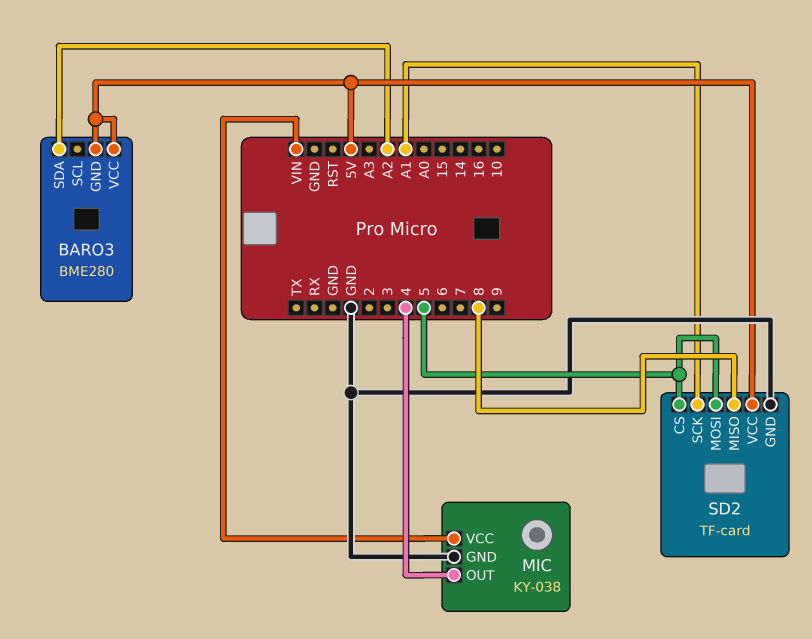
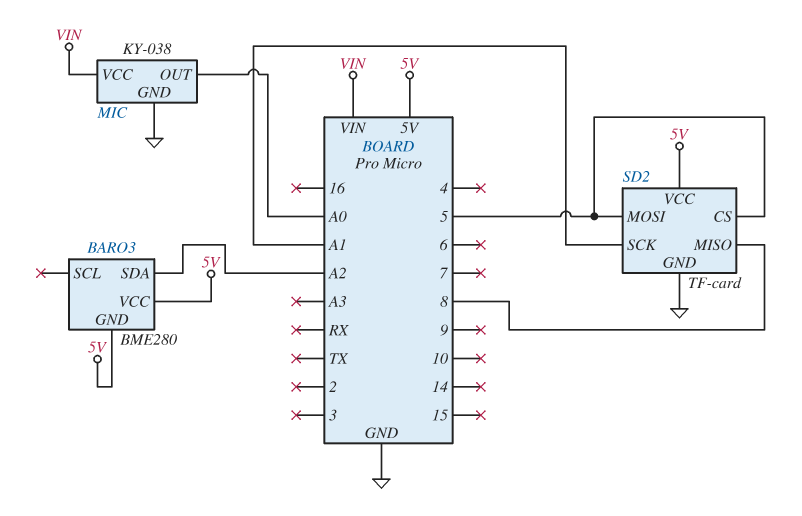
MIC pin OUT: 4 -> A0

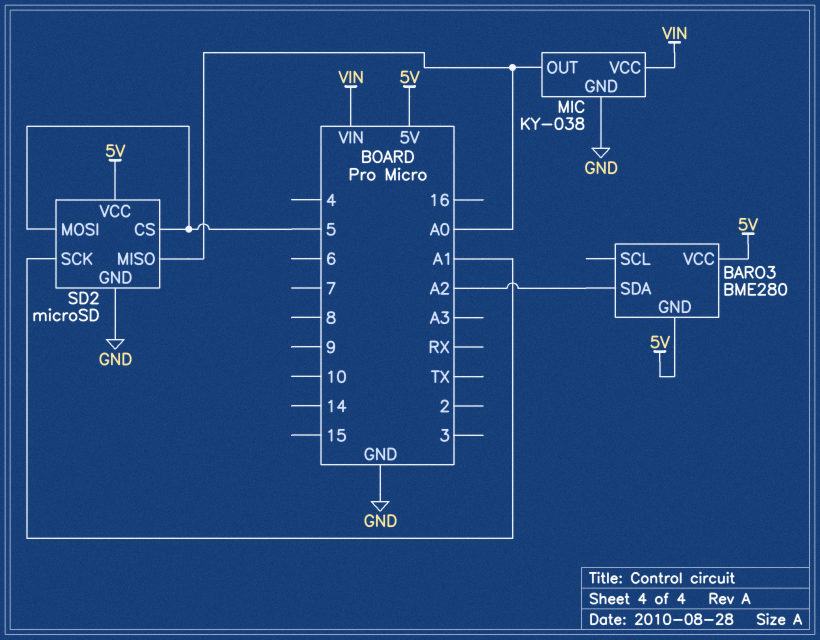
SD2: TF-card -> microSD
SD2 pin MISO: 8 -> A0

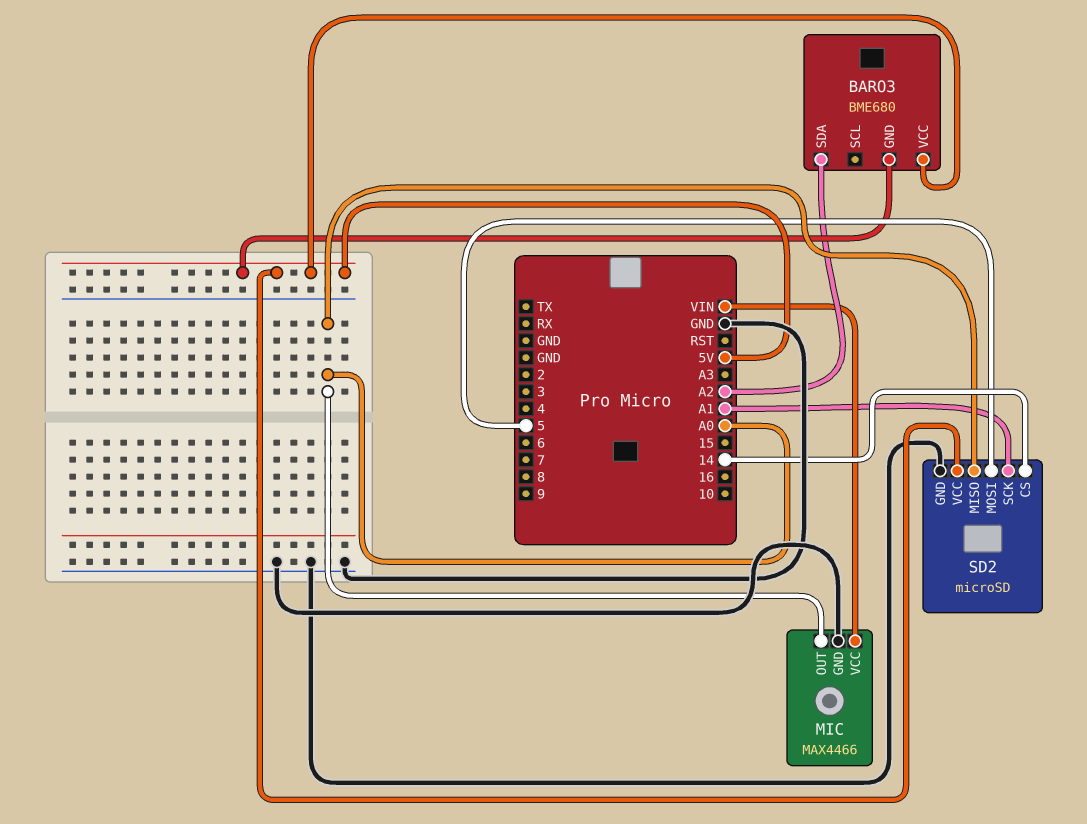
BARO3: BME280 -> BME680
MIC: KY-038 -> MAX4466
SD2 pin CS: 5 -> 14

